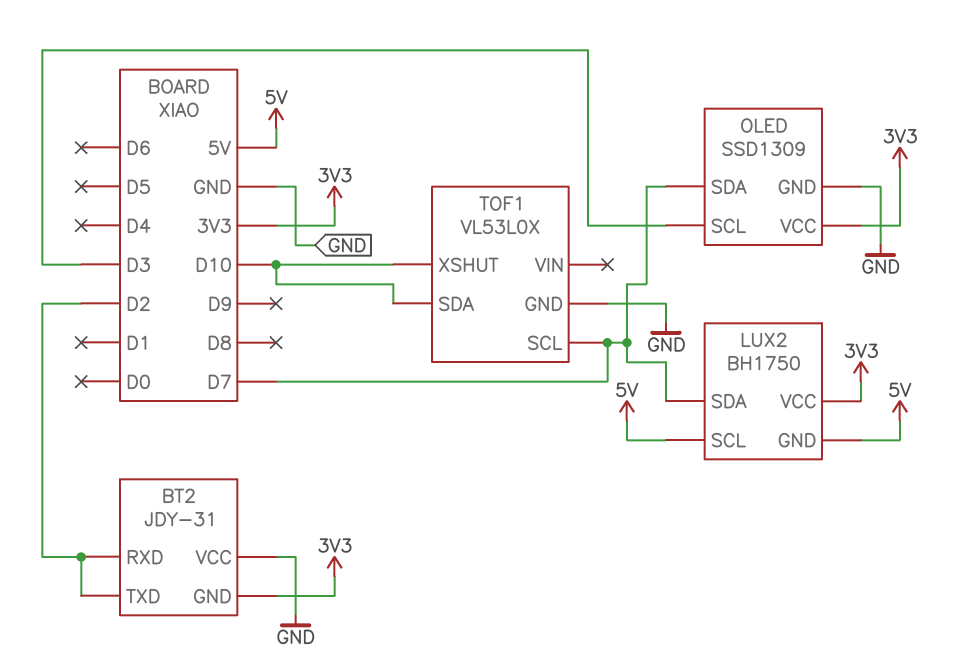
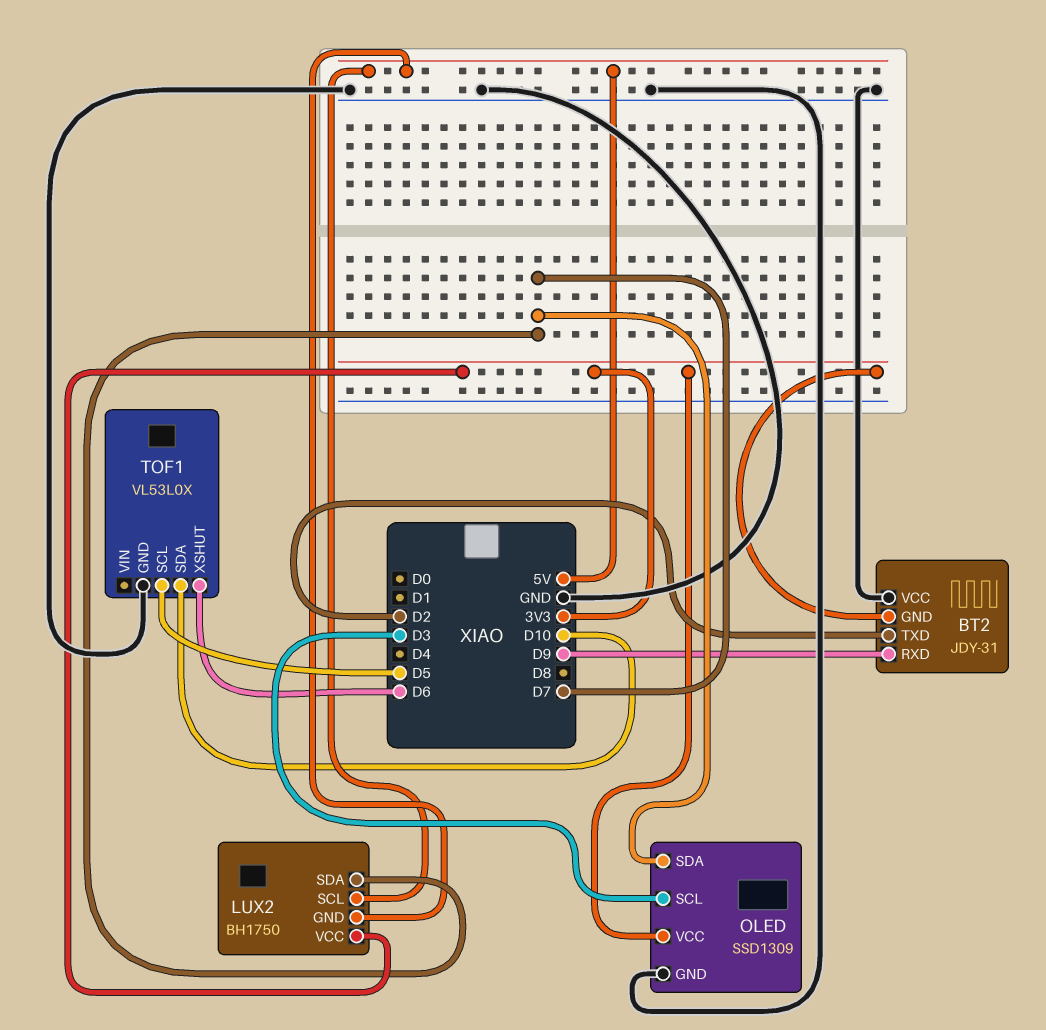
BT2 pin RXD: D2 -> D9
TOF1 pin SCL: D7 -> D5
TOF1 pin XSHUT: D10 -> D6

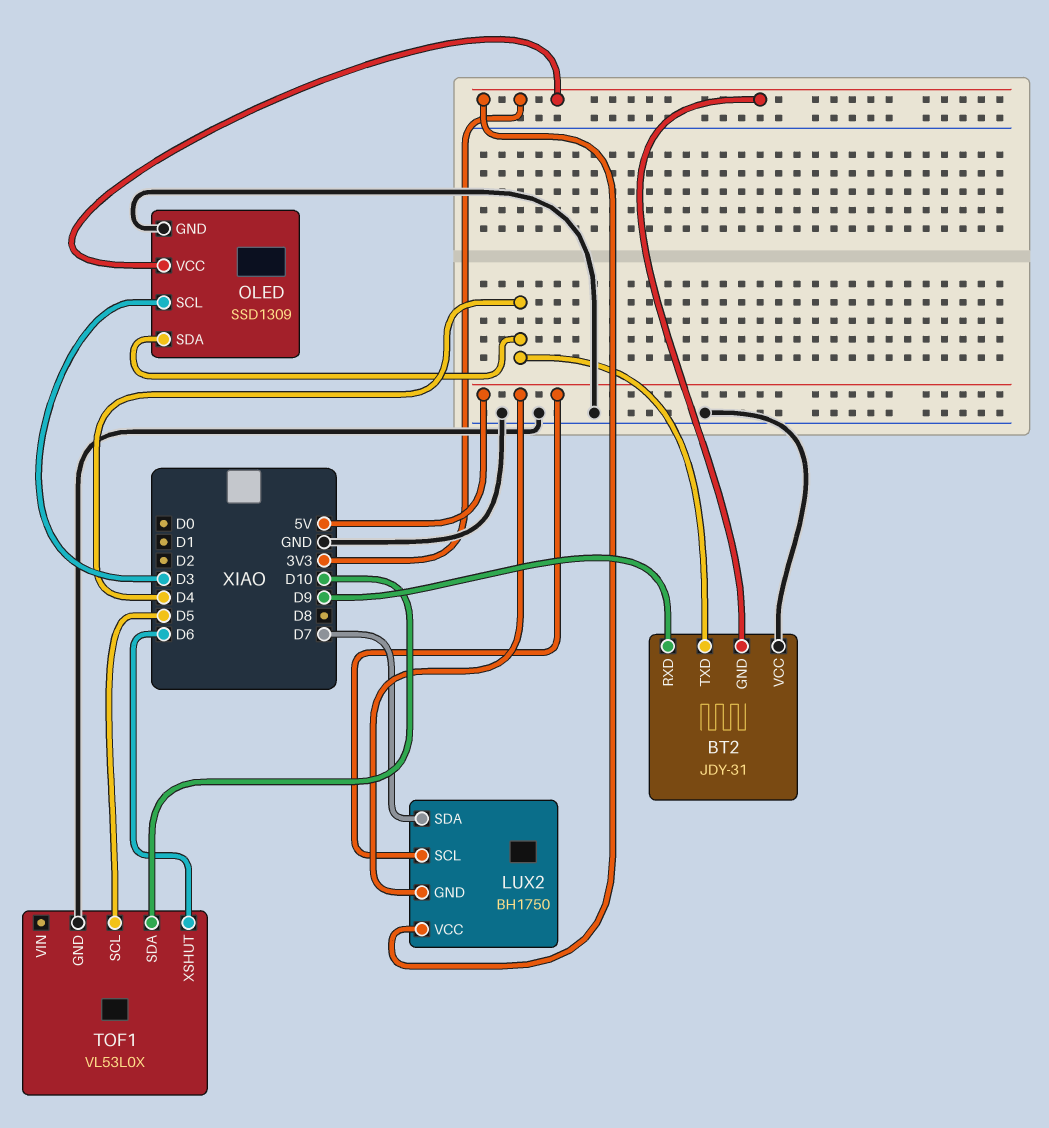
BT2 pin TXD: D2 -> D4
OLED pin SDA: D7 -> D4

